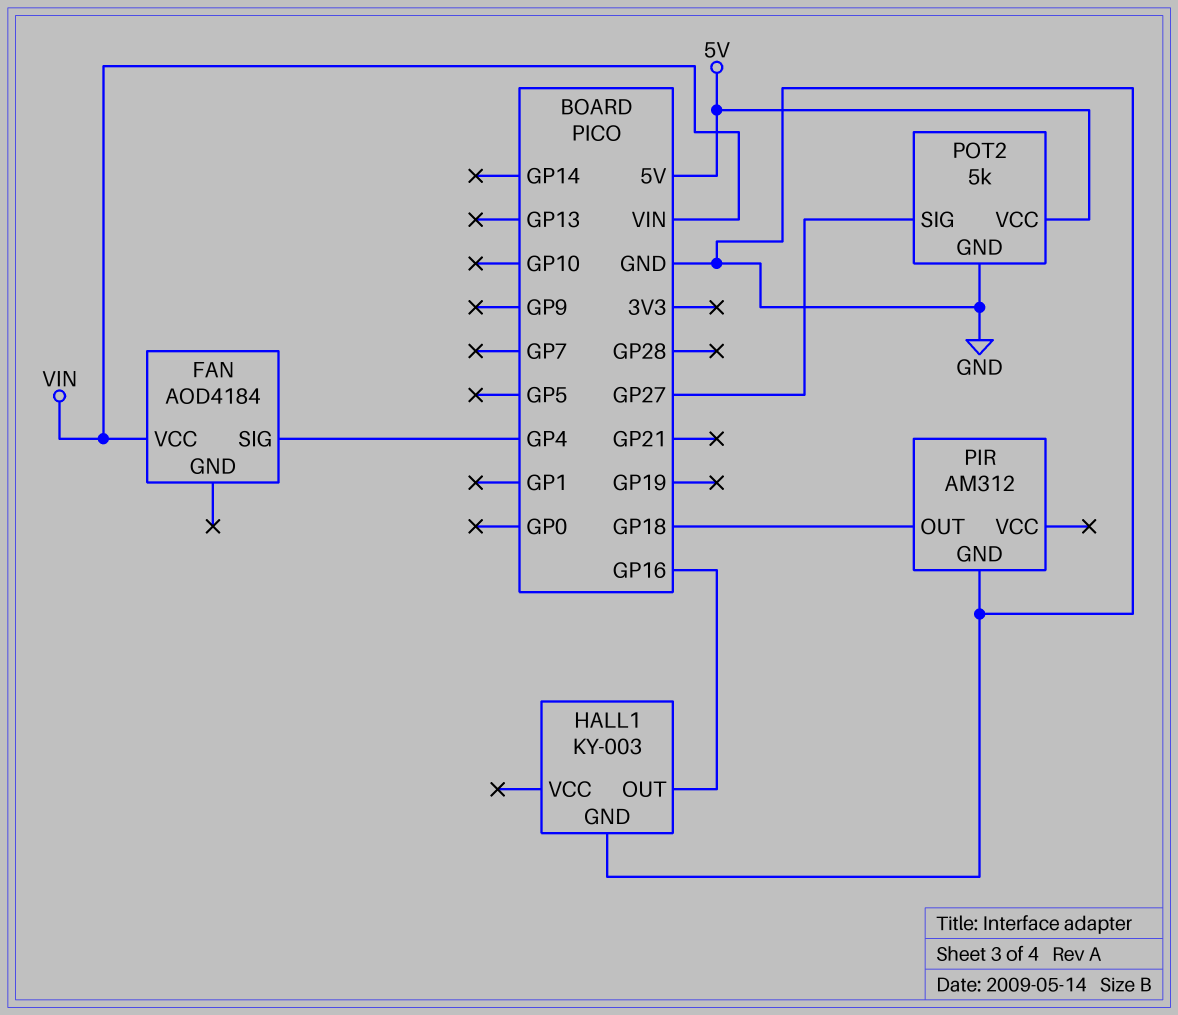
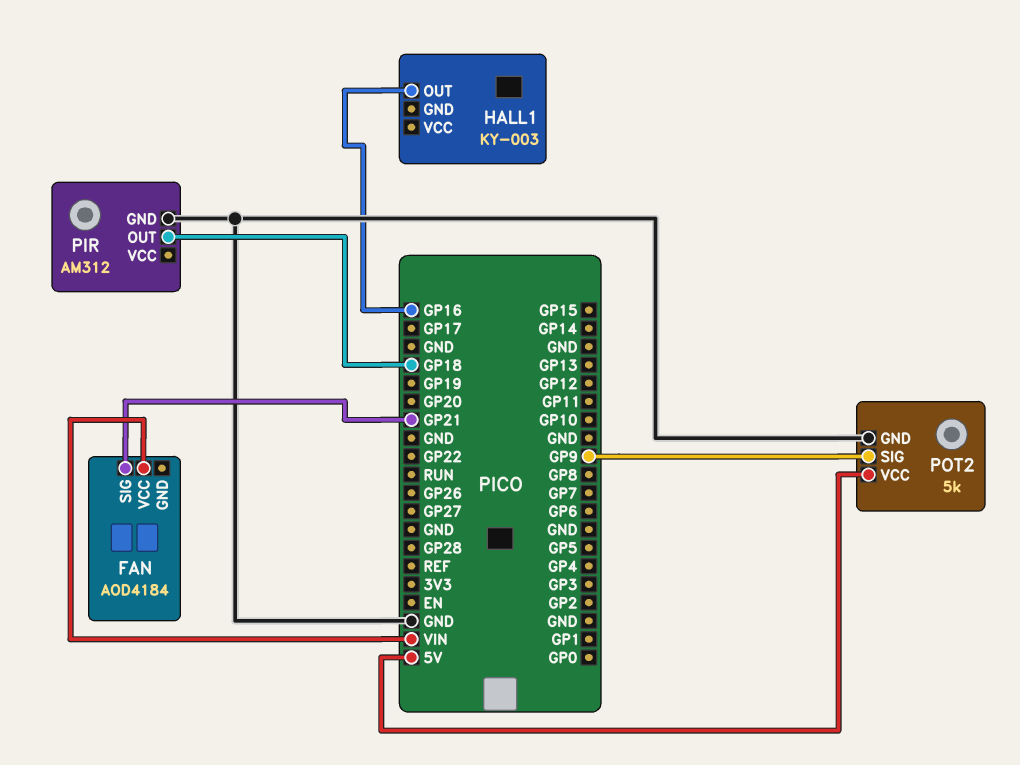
FAN pin SIG: GP4 -> GP21
HALL1 pin GND: GND -> none
POT2 pin SIG: GP27 -> GP9

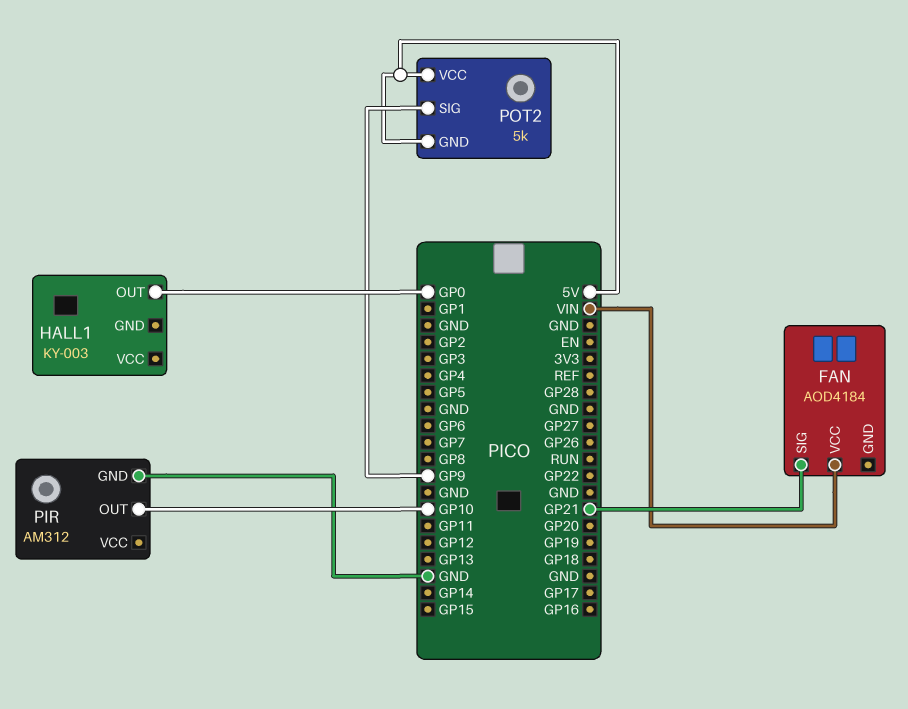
HALL1 pin OUT: GP16 -> GP0
PIR pin OUT: GP18 -> GP10
POT2 pin GND: GND -> 5V

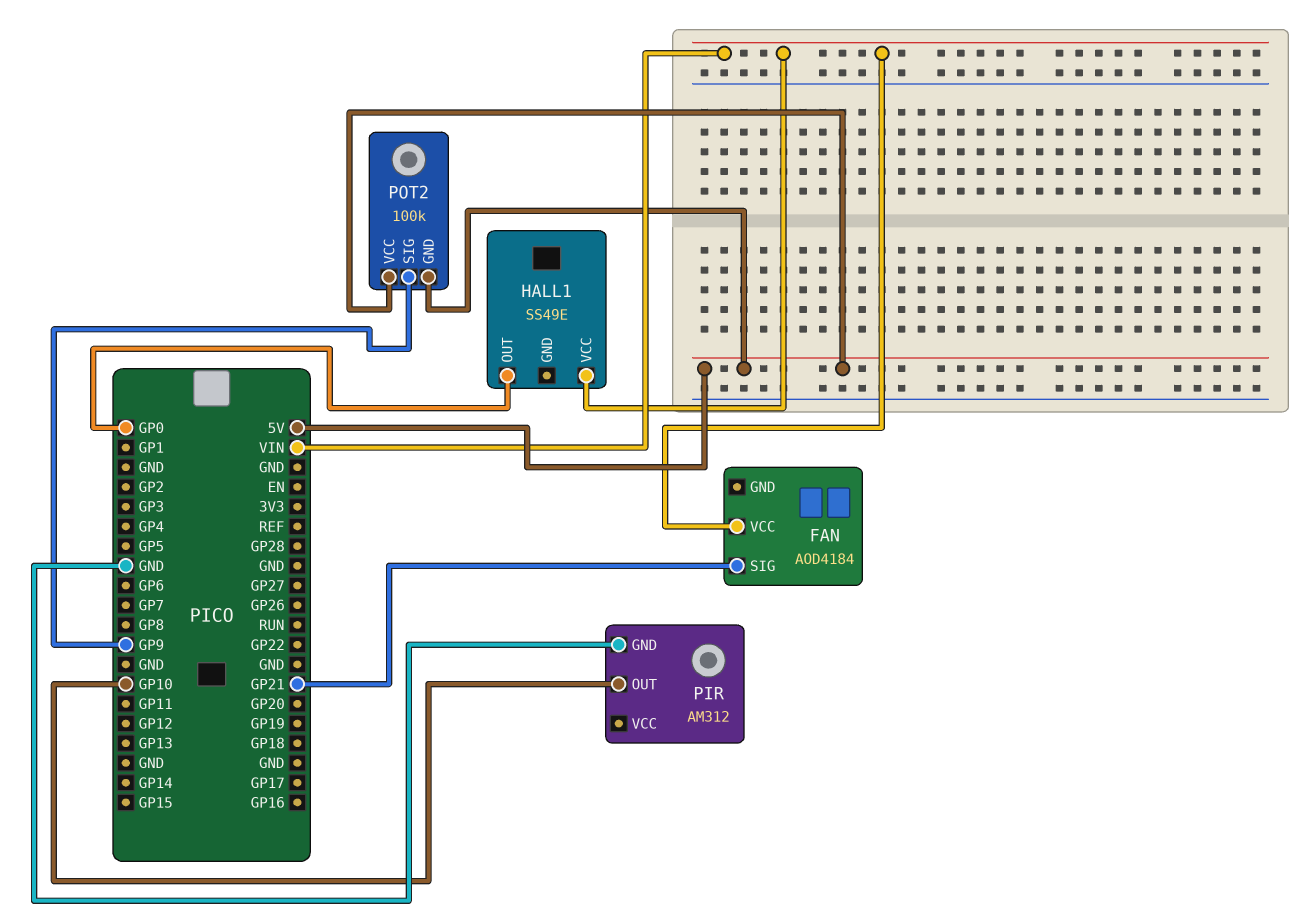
HALL1: KY-003 -> SS49E
HALL1 pin VCC: none -> VIN
POT2: 5k -> 100k

